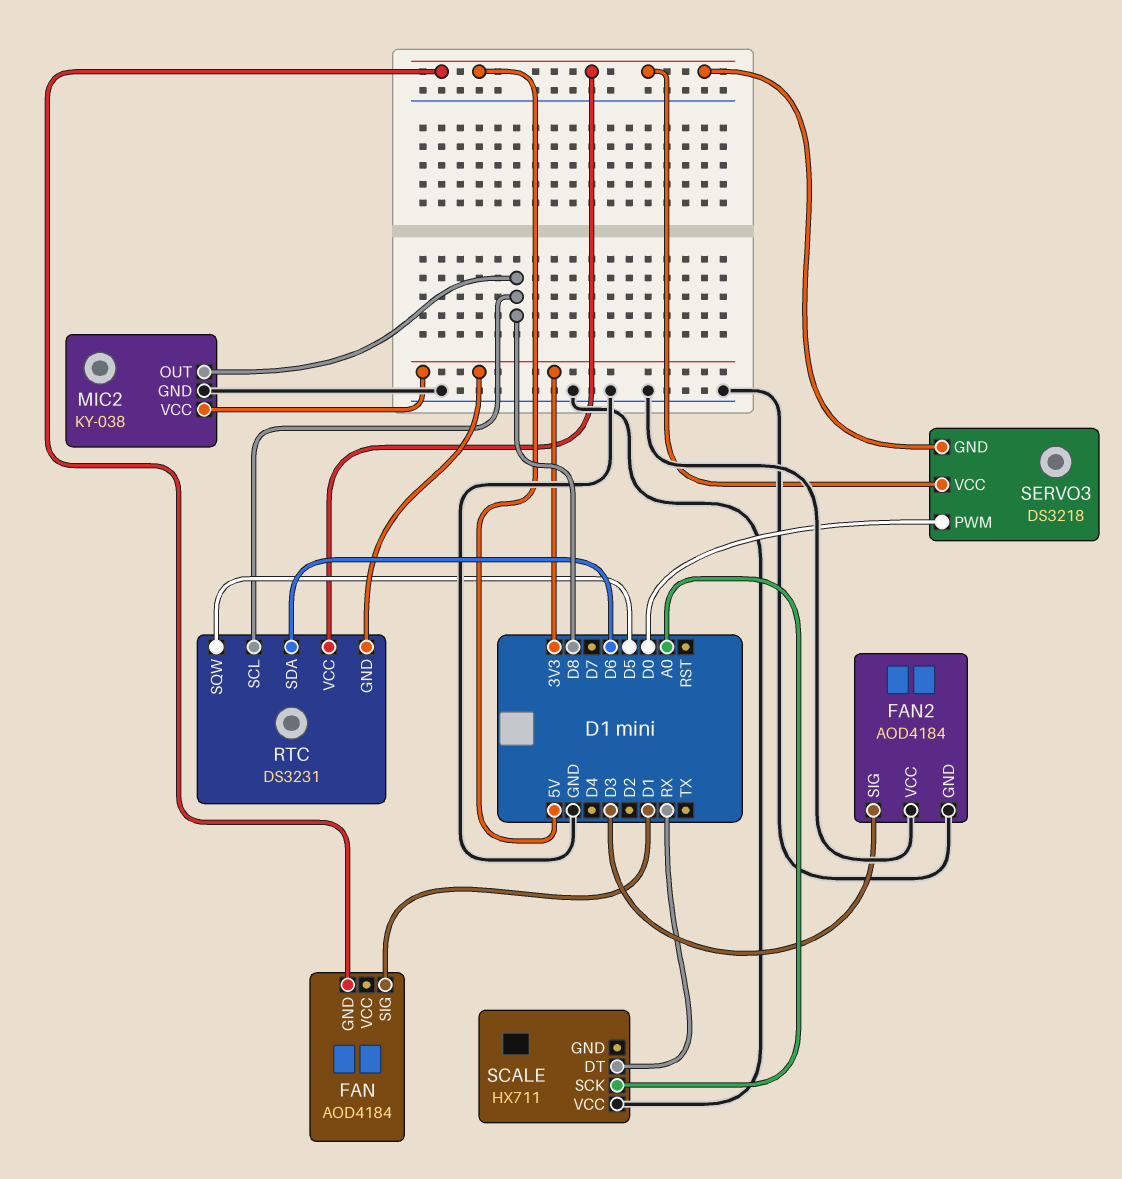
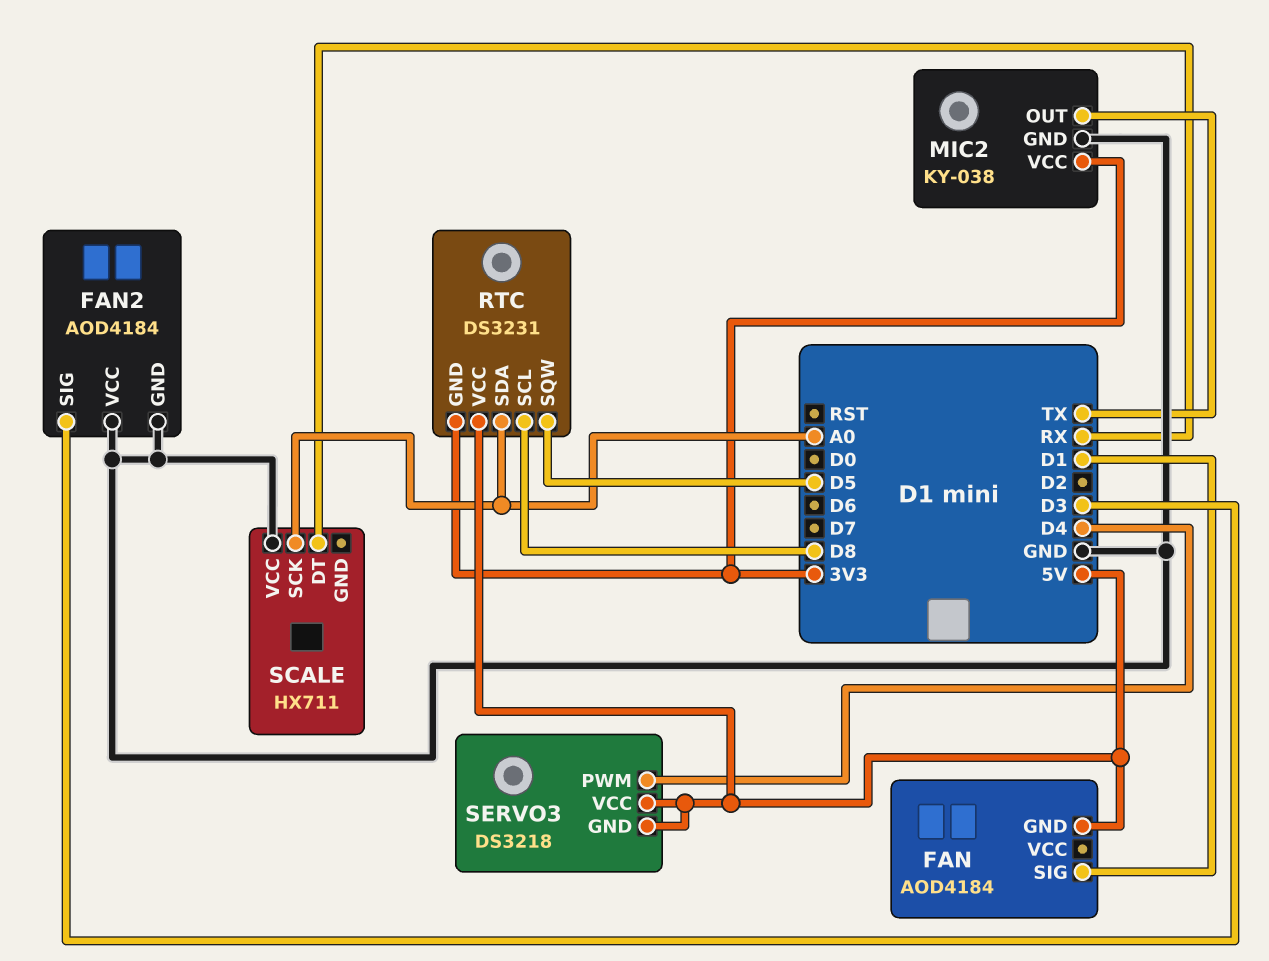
MIC2 pin OUT: D8 -> TX
RTC pin SDA: D6 -> A0
SERVO3 pin PWM: D0 -> D4

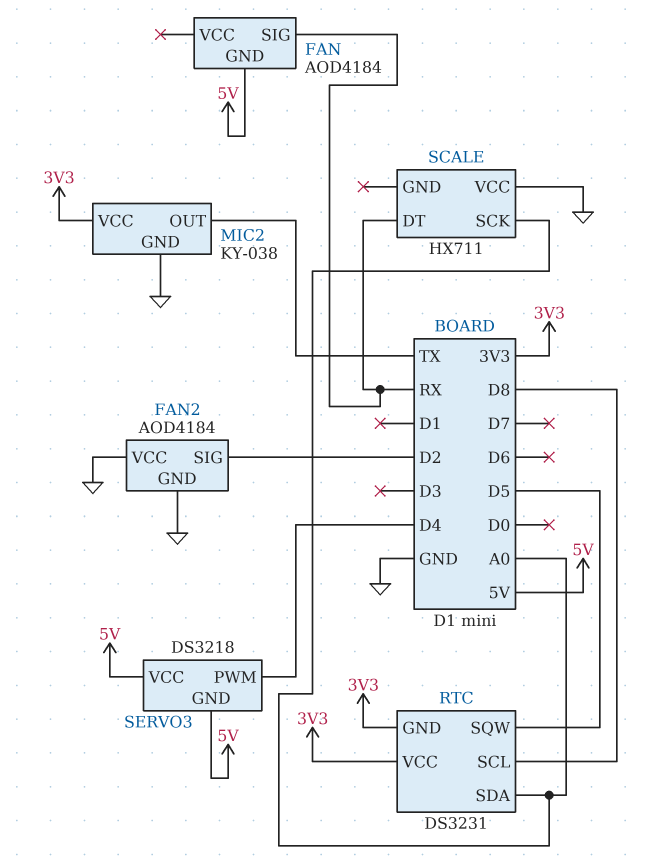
FAN pin SIG: D1 -> RX
FAN2 pin SIG: D3 -> D2
RTC pin VCC: 5V -> 3V3

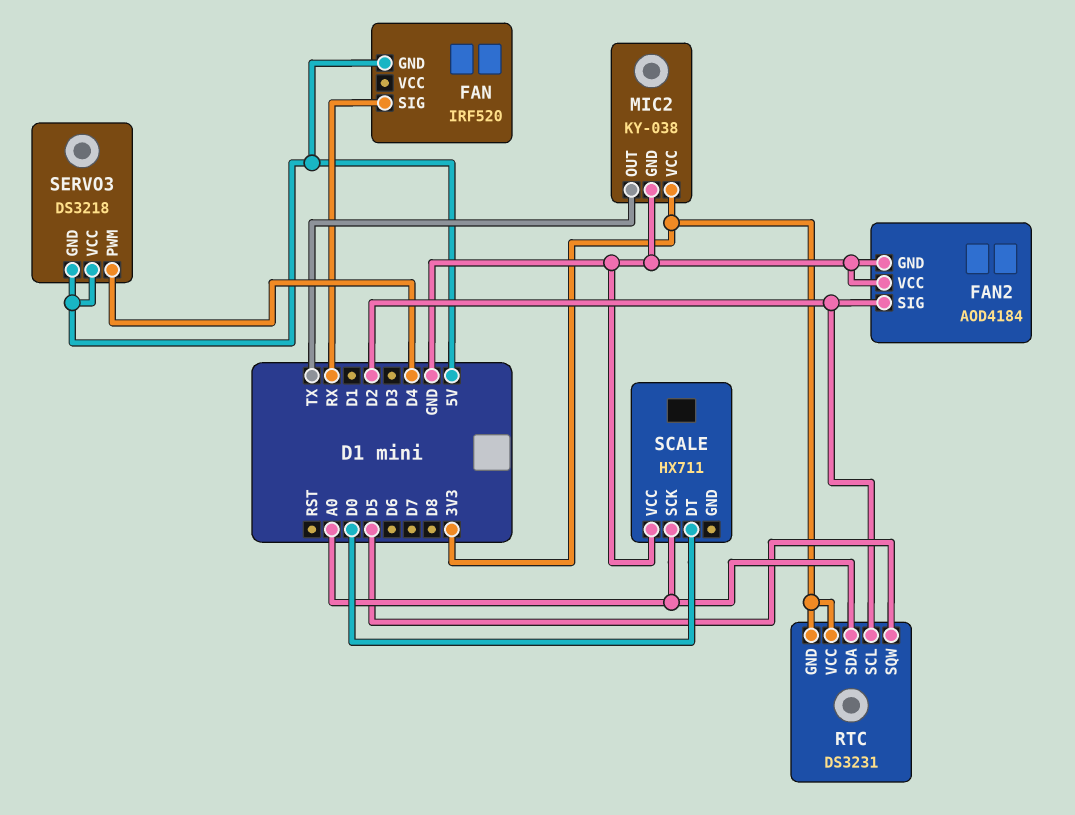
FAN: AOD4184 -> IRF520
RTC pin SCL: D8 -> D2
SCALE pin DT: RX -> D0

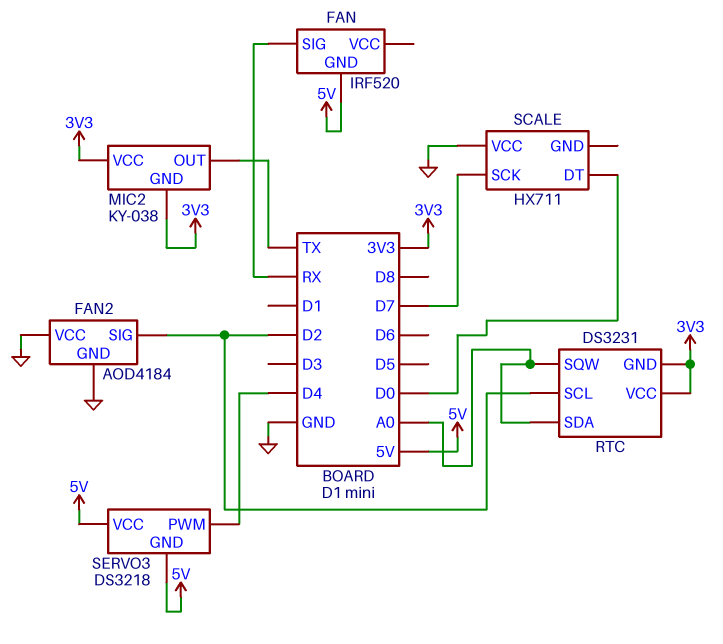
MIC2 pin GND: GND -> 3V3
RTC pin SQW: D5 -> A0
SCALE pin SCK: A0 -> D7

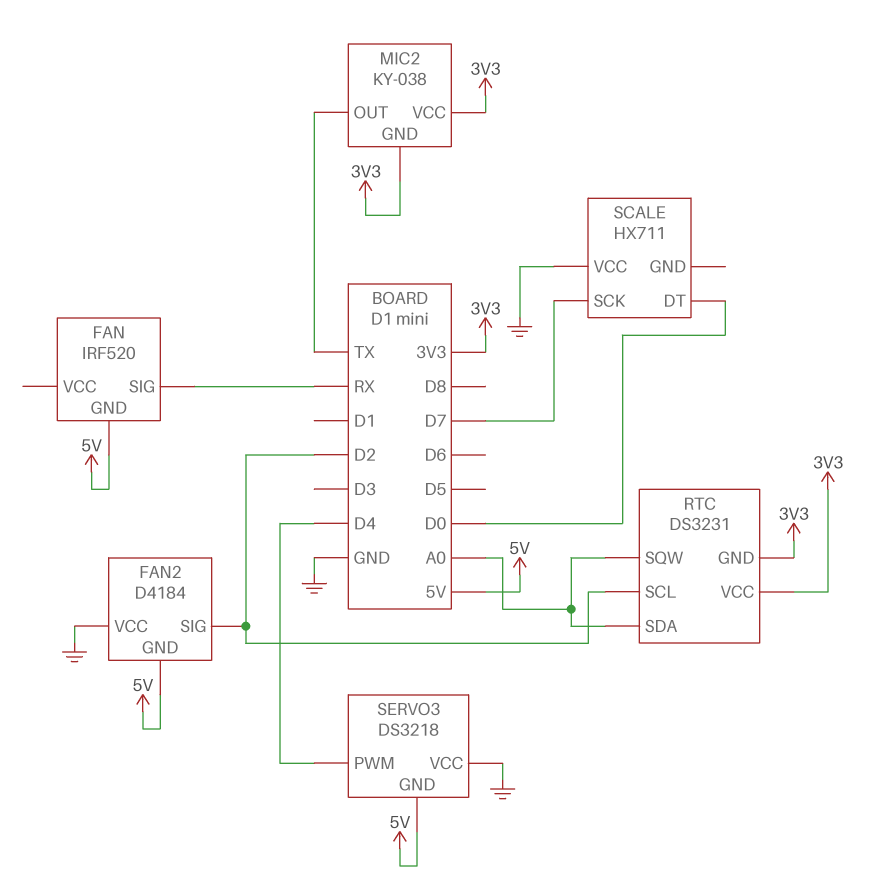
FAN2: AOD4184 -> D4184
FAN2 pin GND: GND -> 5V
SERVO3 pin VCC: 5V -> GND

